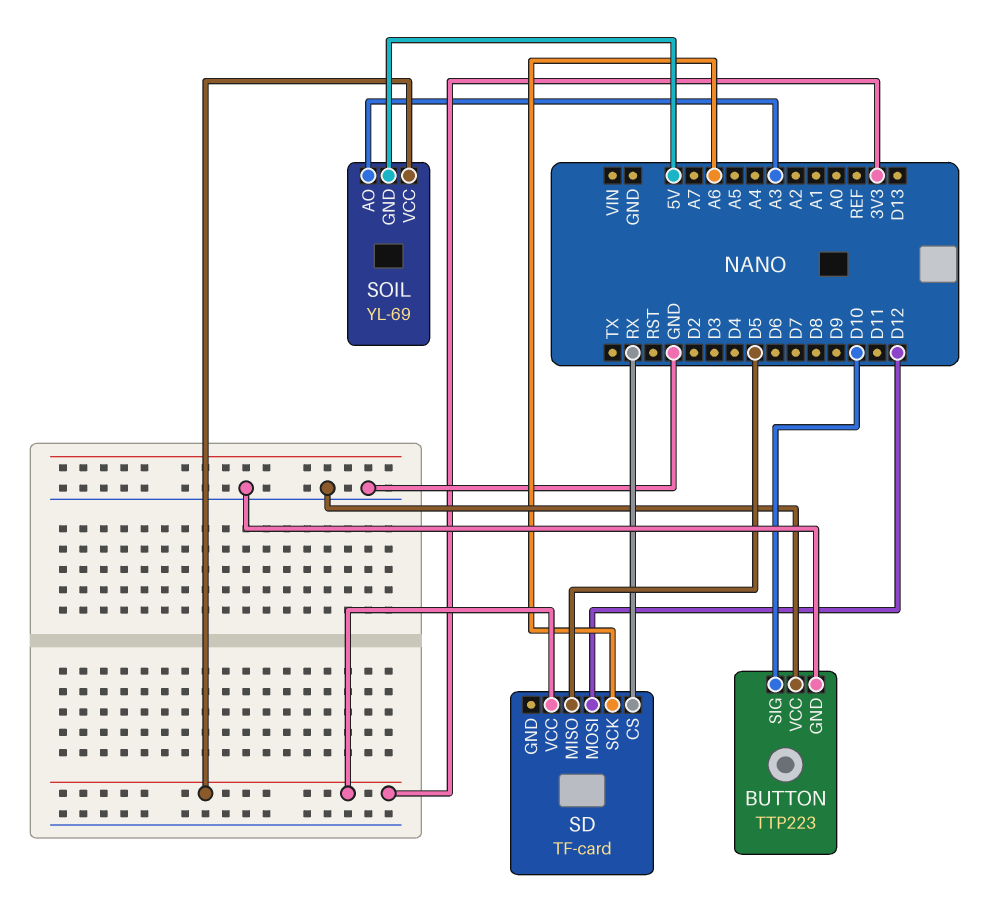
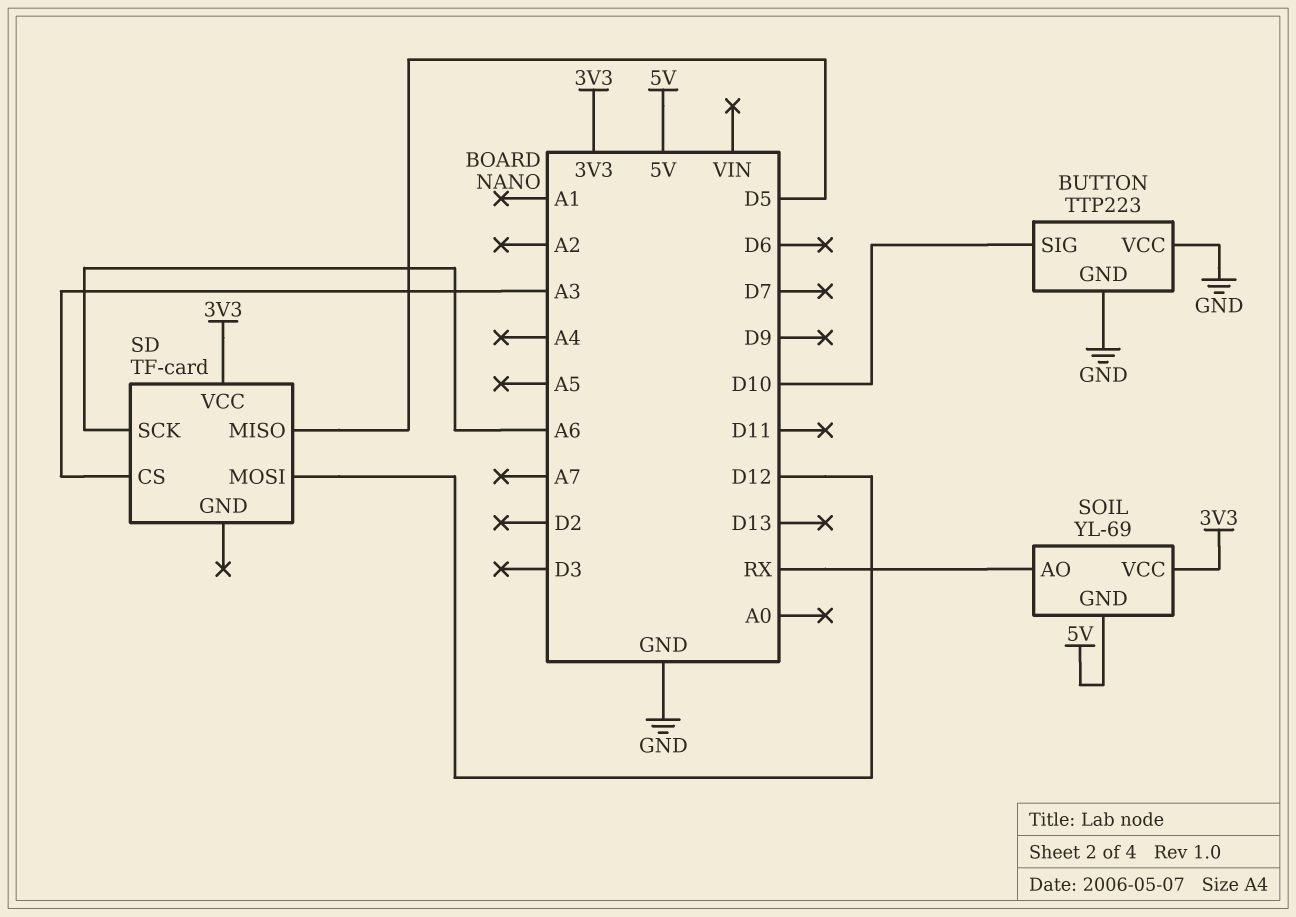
SD pin CS: RX -> A3
SOIL pin AO: A3 -> RX

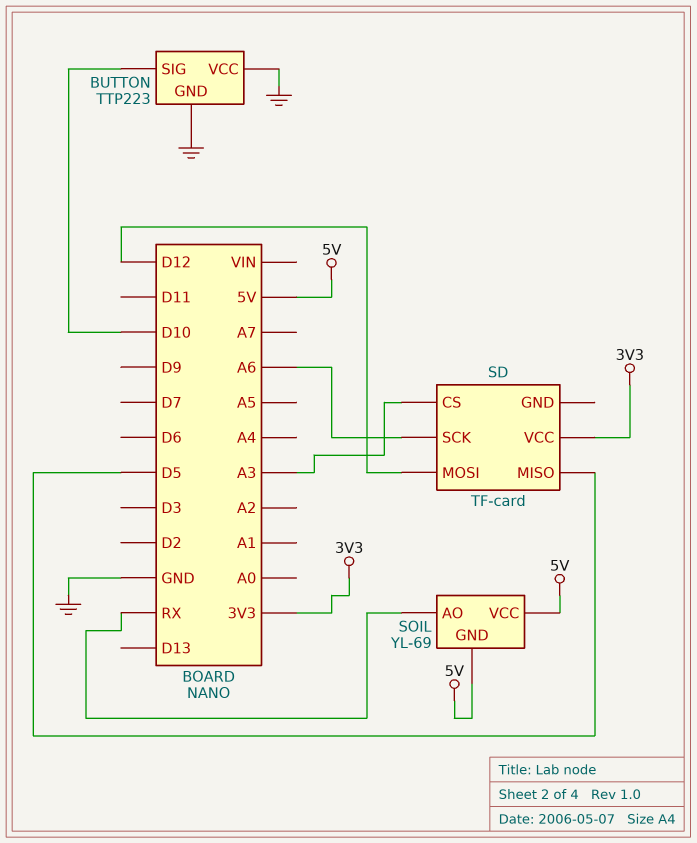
SOIL pin VCC: 3V3 -> 5V

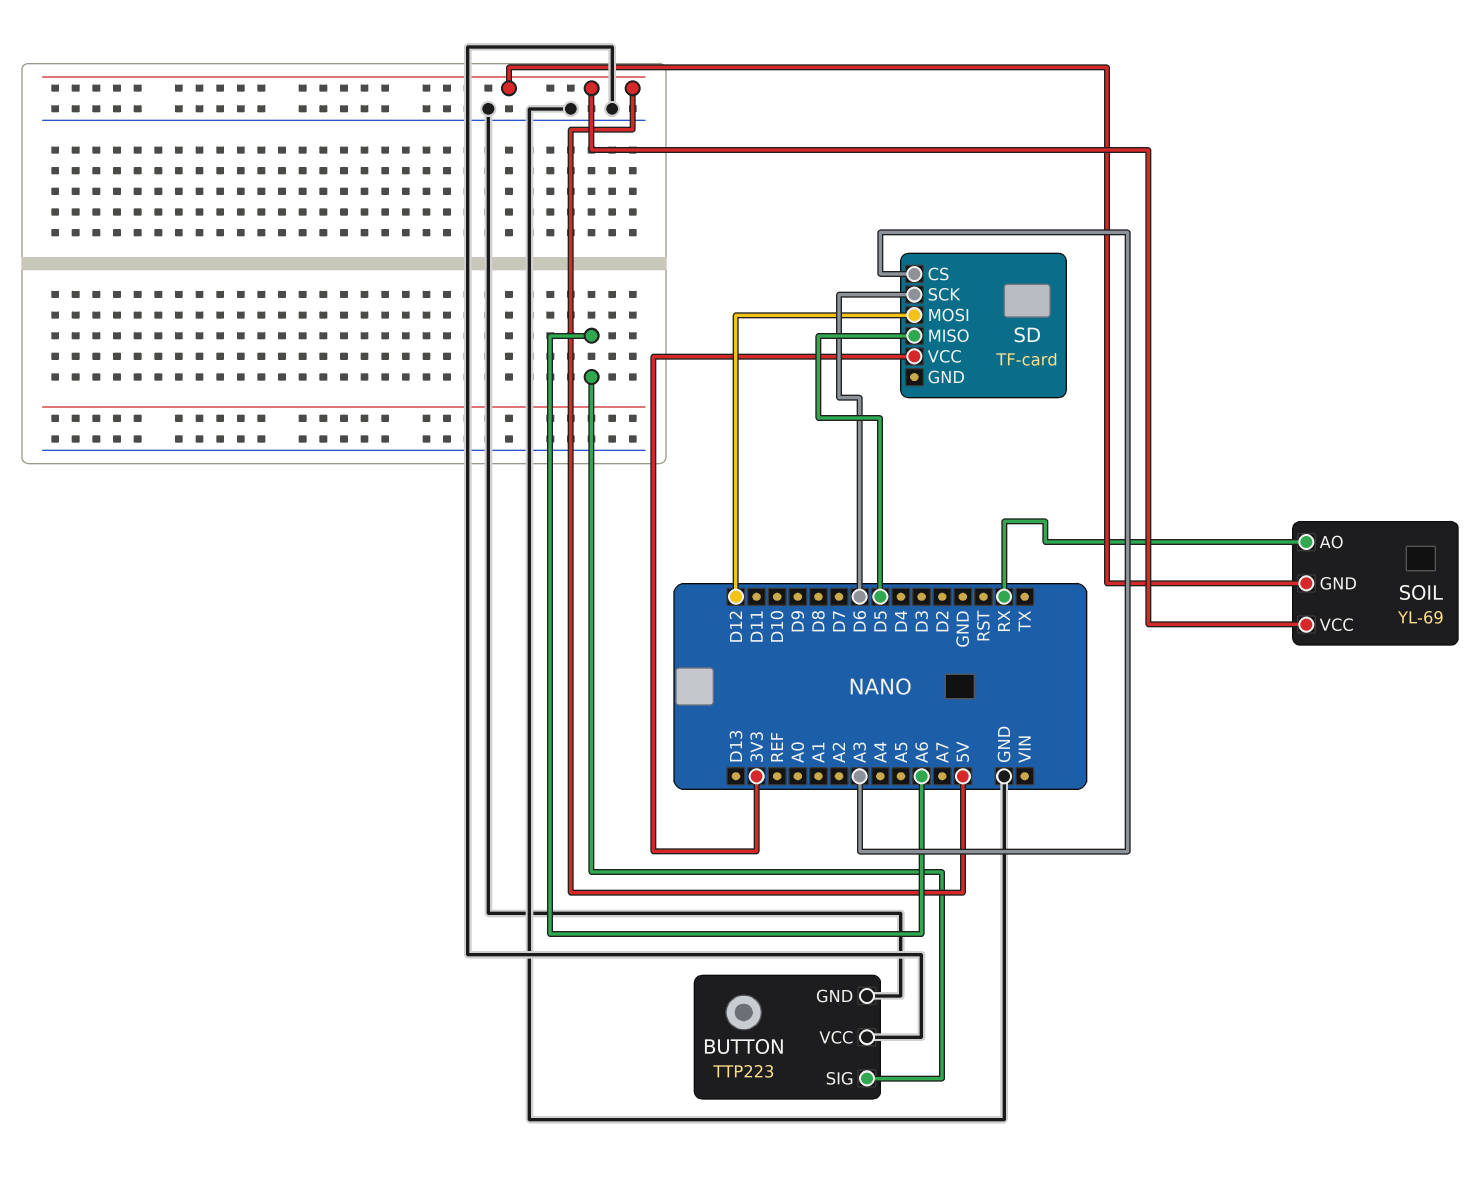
BUTTON pin SIG: D10 -> A6
SD pin SCK: A6 -> D6

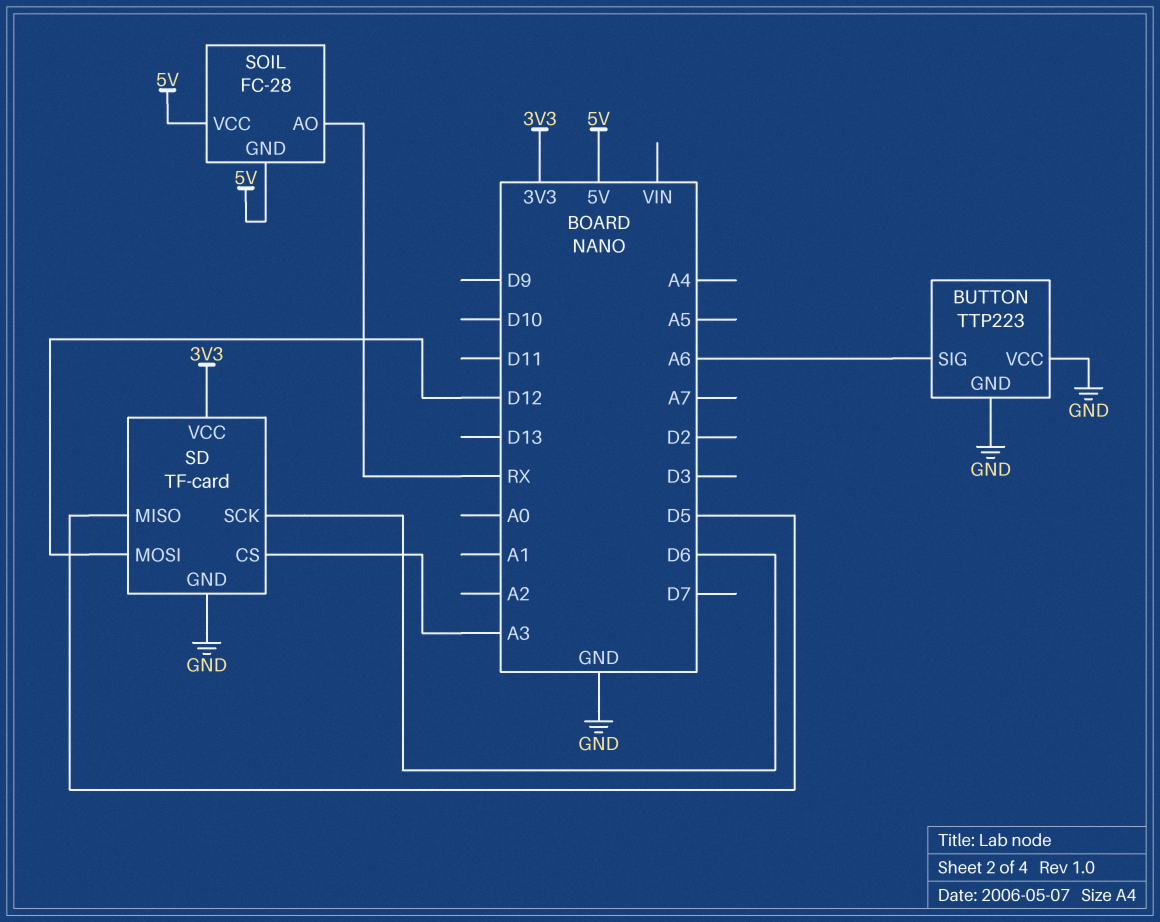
SD pin GND: none -> GND
SOIL: YL-69 -> FC-28

